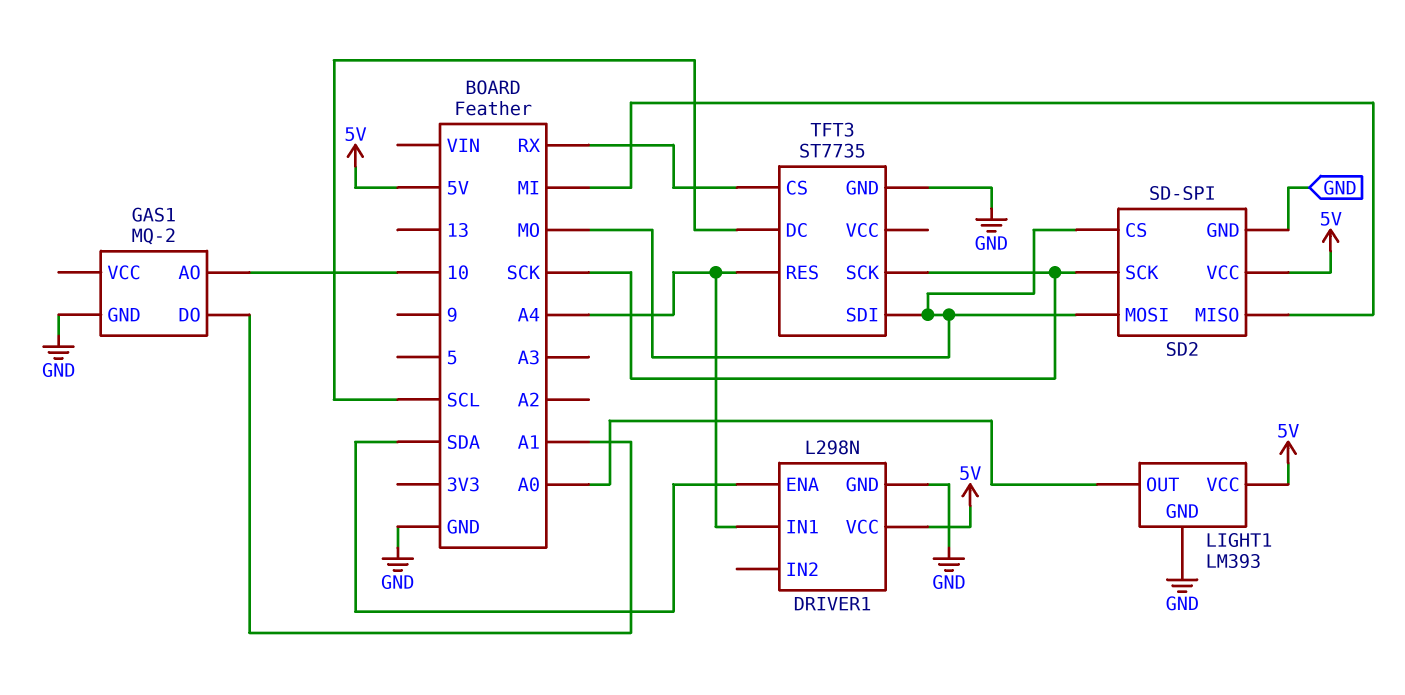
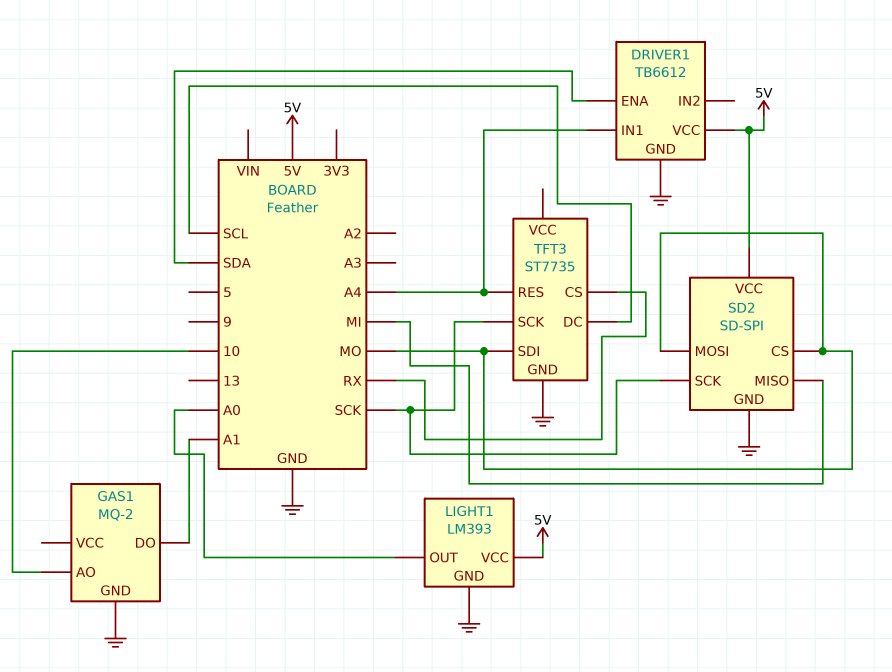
DRIVER1: L298N -> TB6612

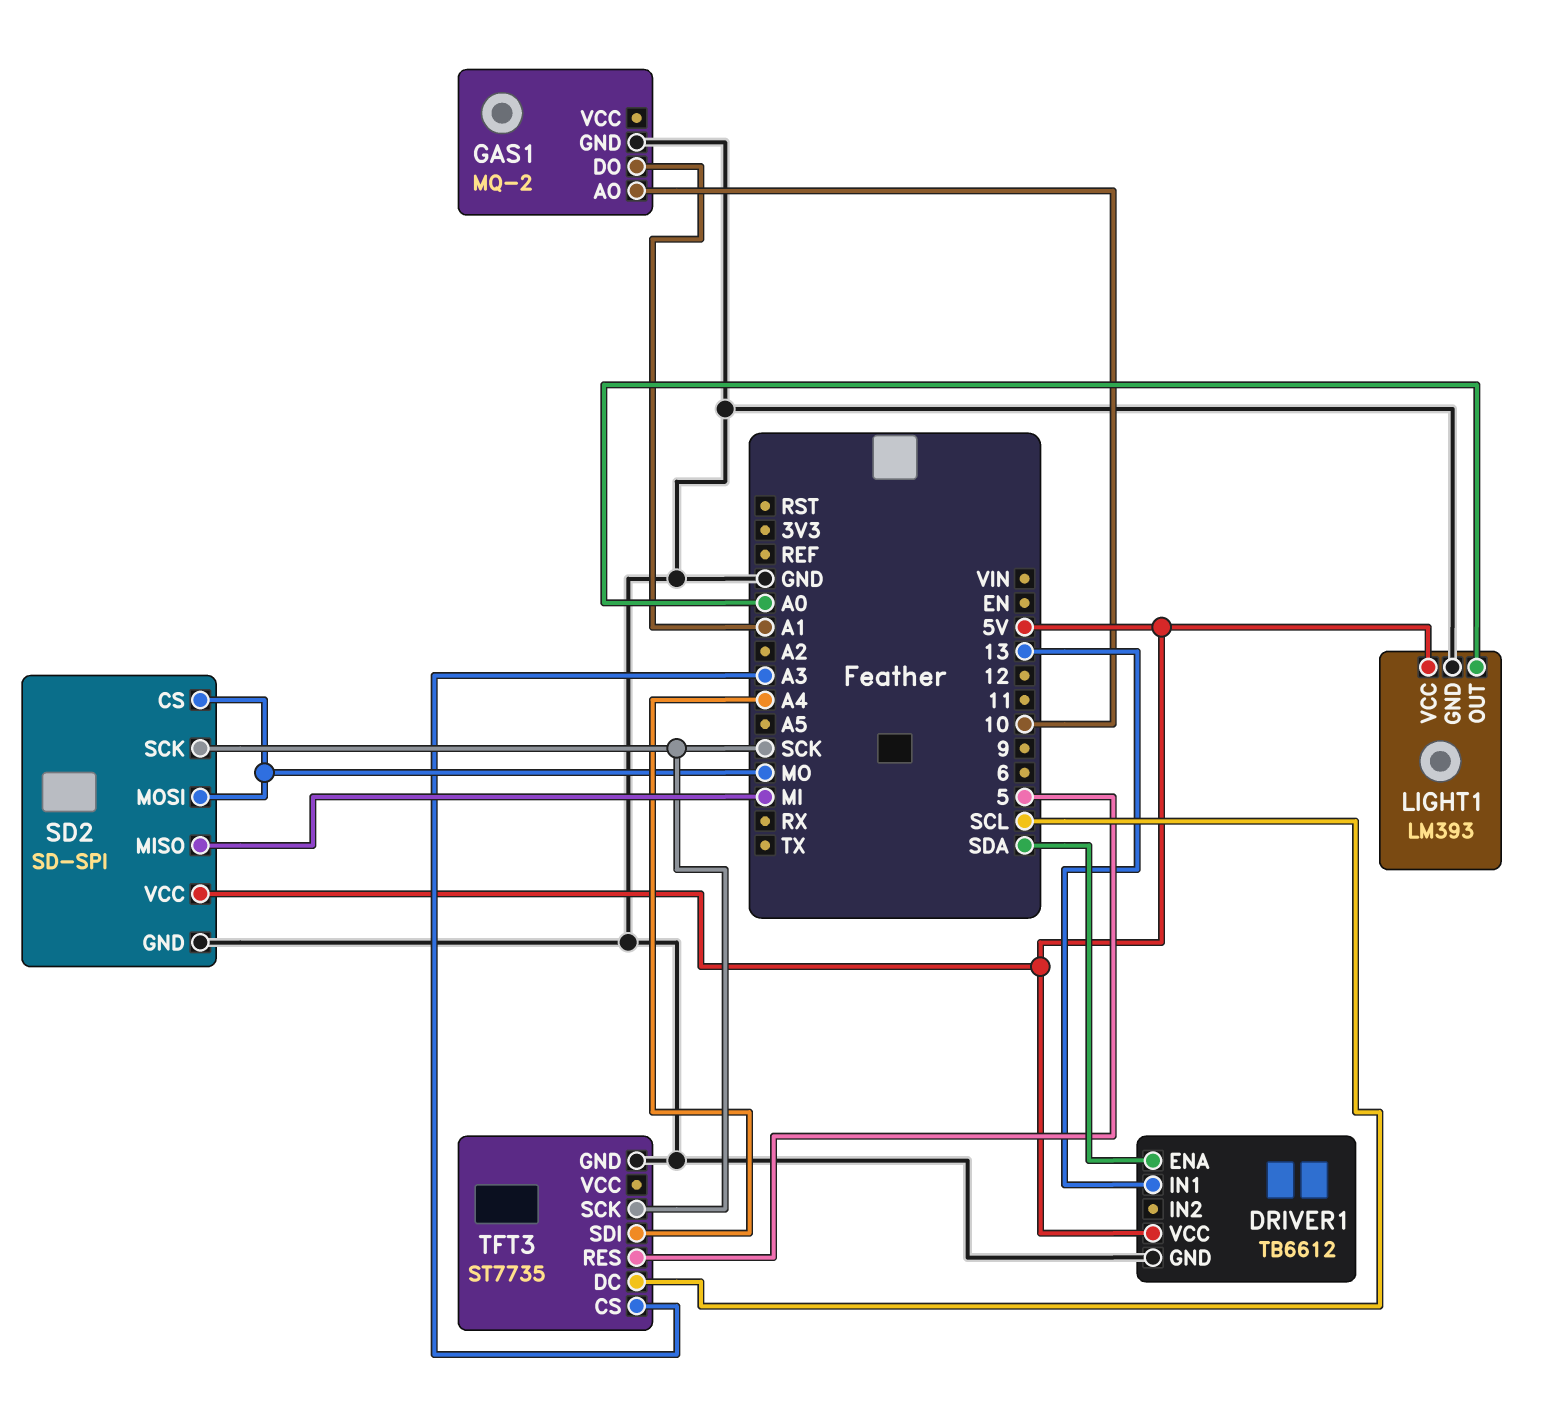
DRIVER1 pin IN1: A4 -> 13
TFT3 pin CS: RX -> A3
TFT3 pin RES: A4 -> 5
TFT3 pin SDI: MO -> A4

